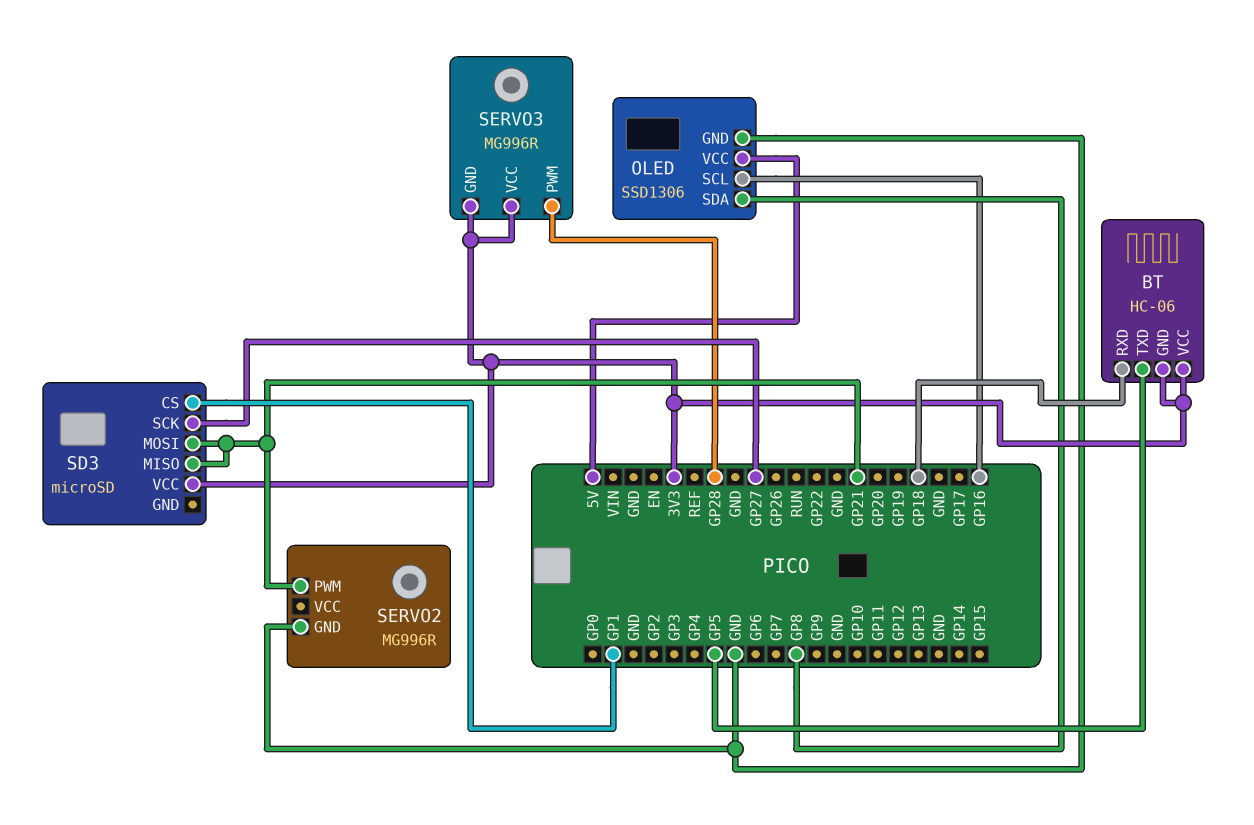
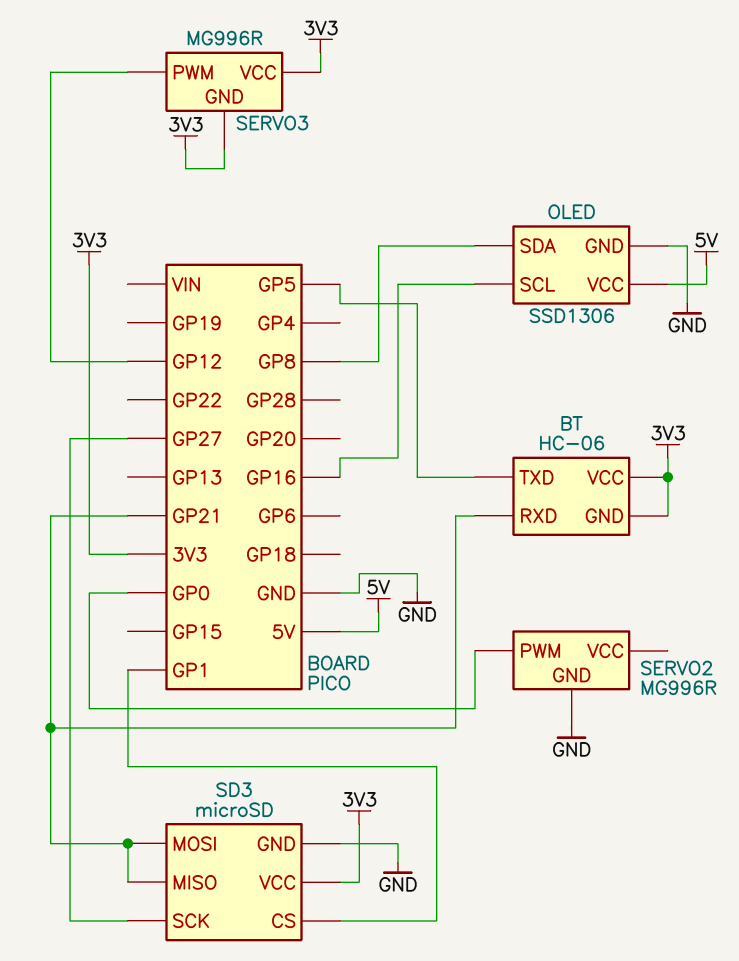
BT pin RXD: GP18 -> GP21
SD3 pin GND: none -> GND
SERVO2 pin PWM: GP21 -> GP0
SERVO3 pin PWM: GP28 -> GP12

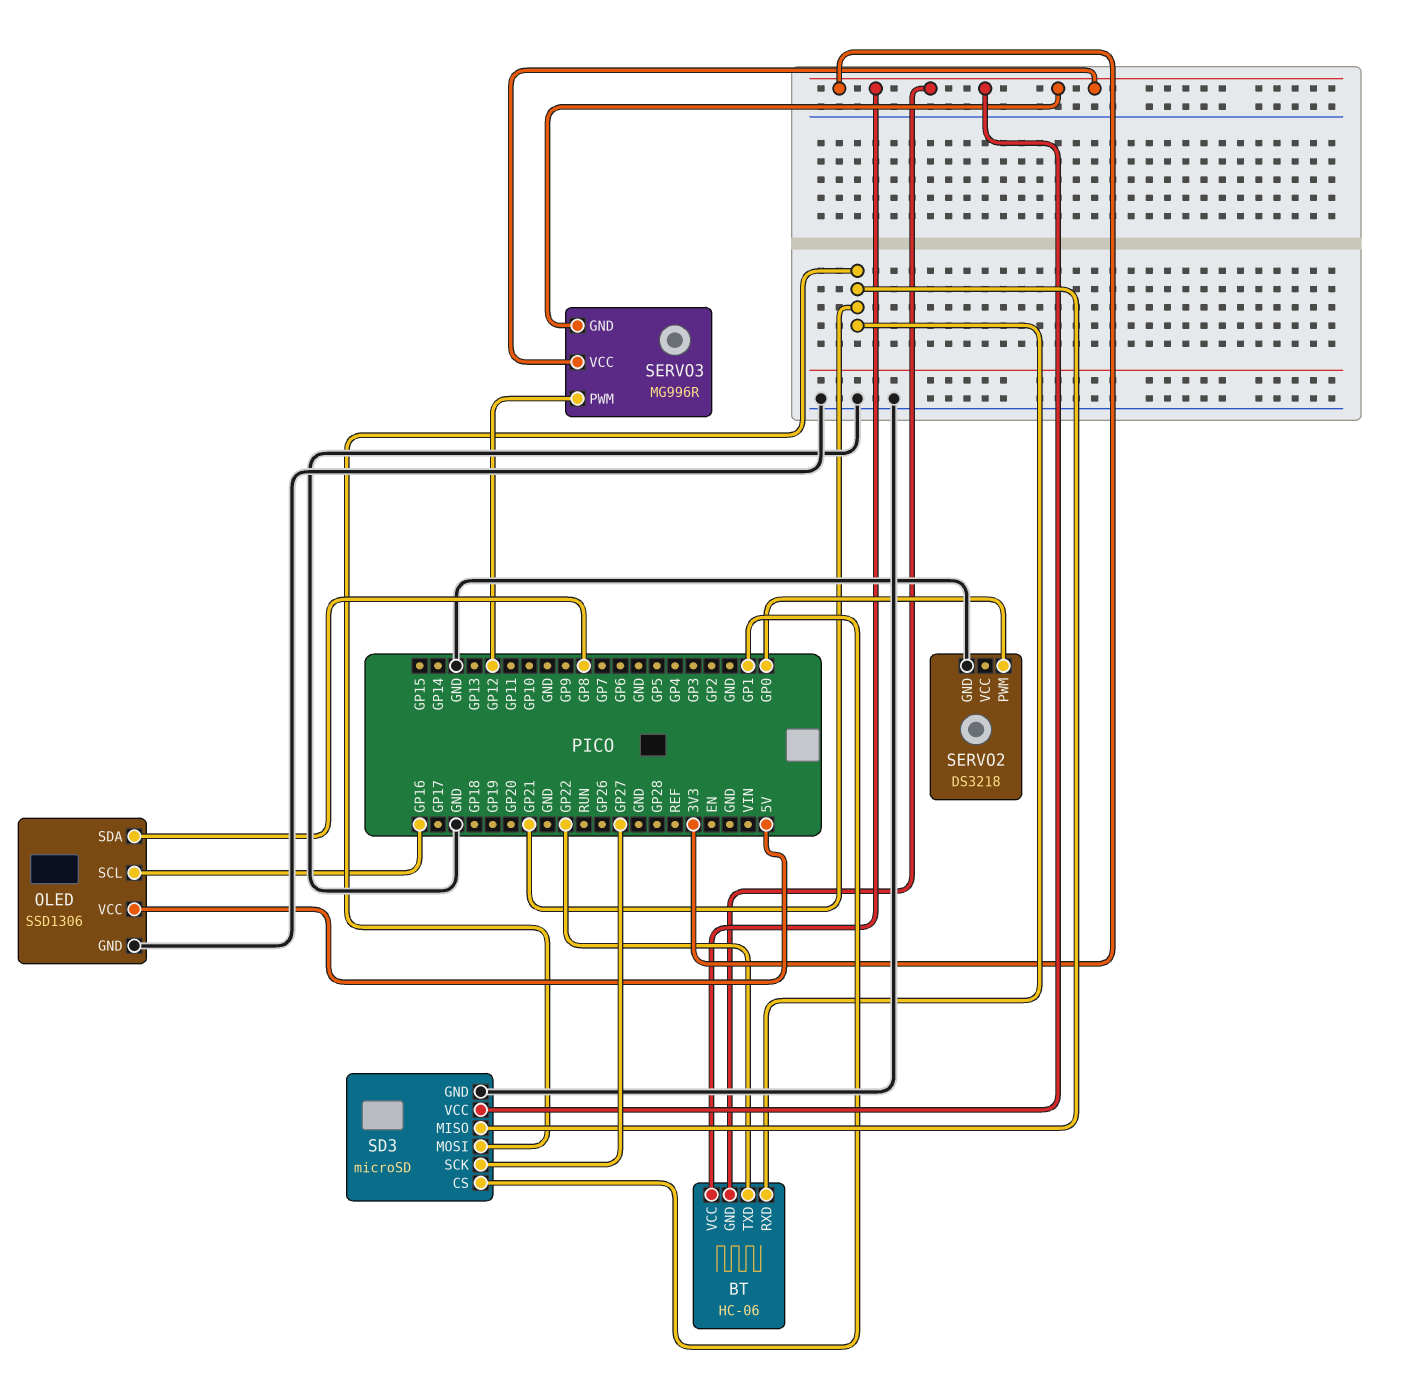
BT pin TXD: GP5 -> GP22
SERVO2: MG996R -> DS3218

